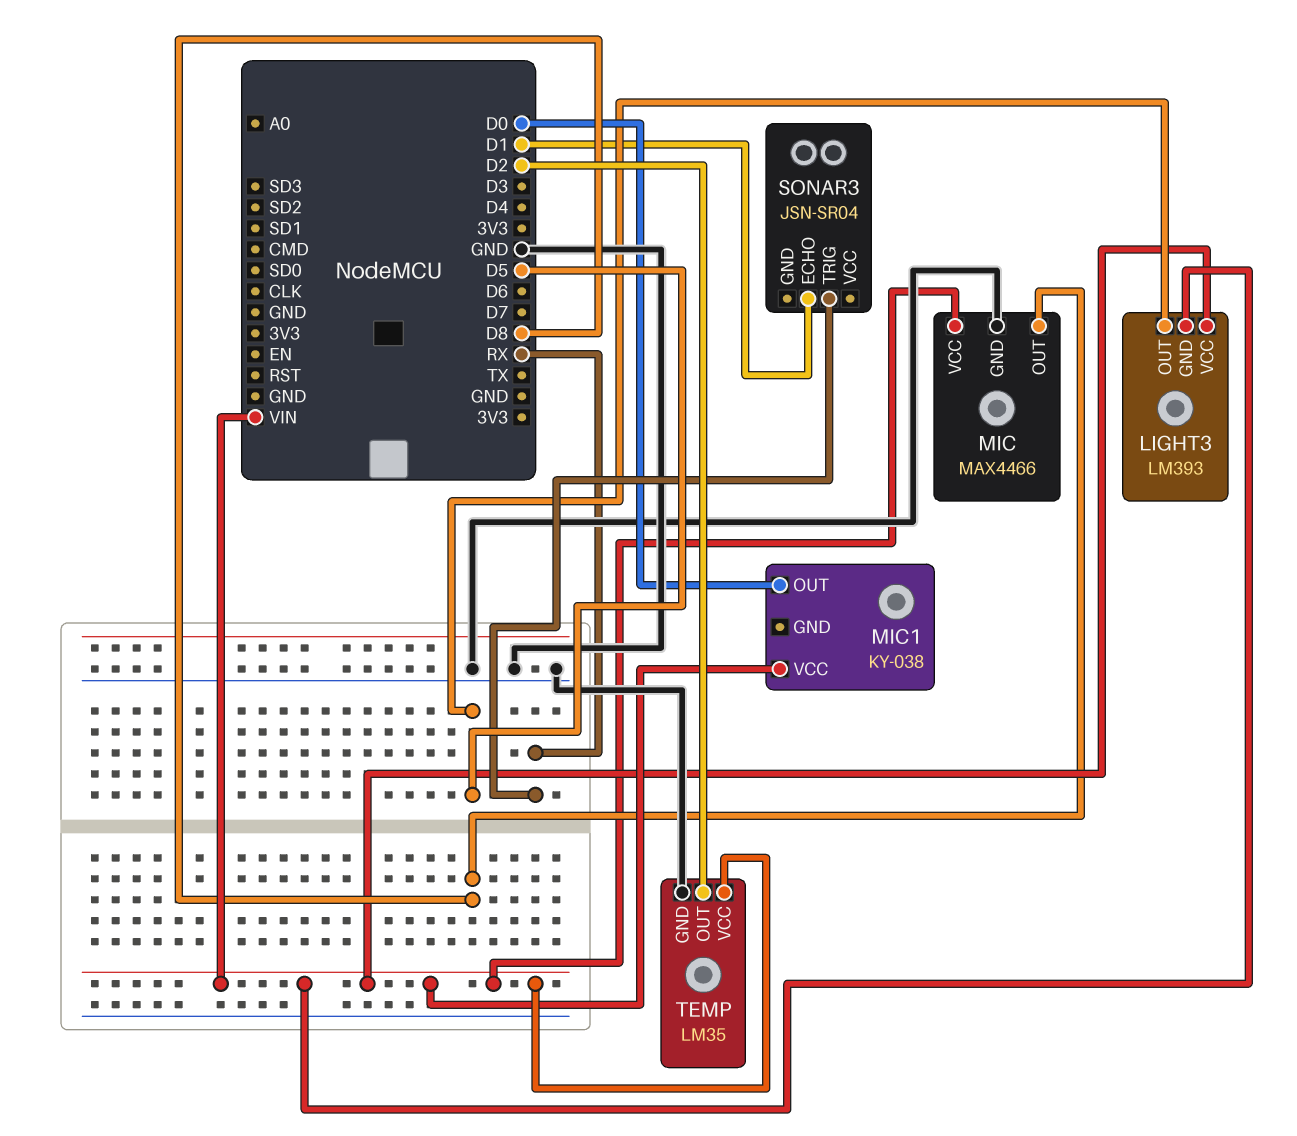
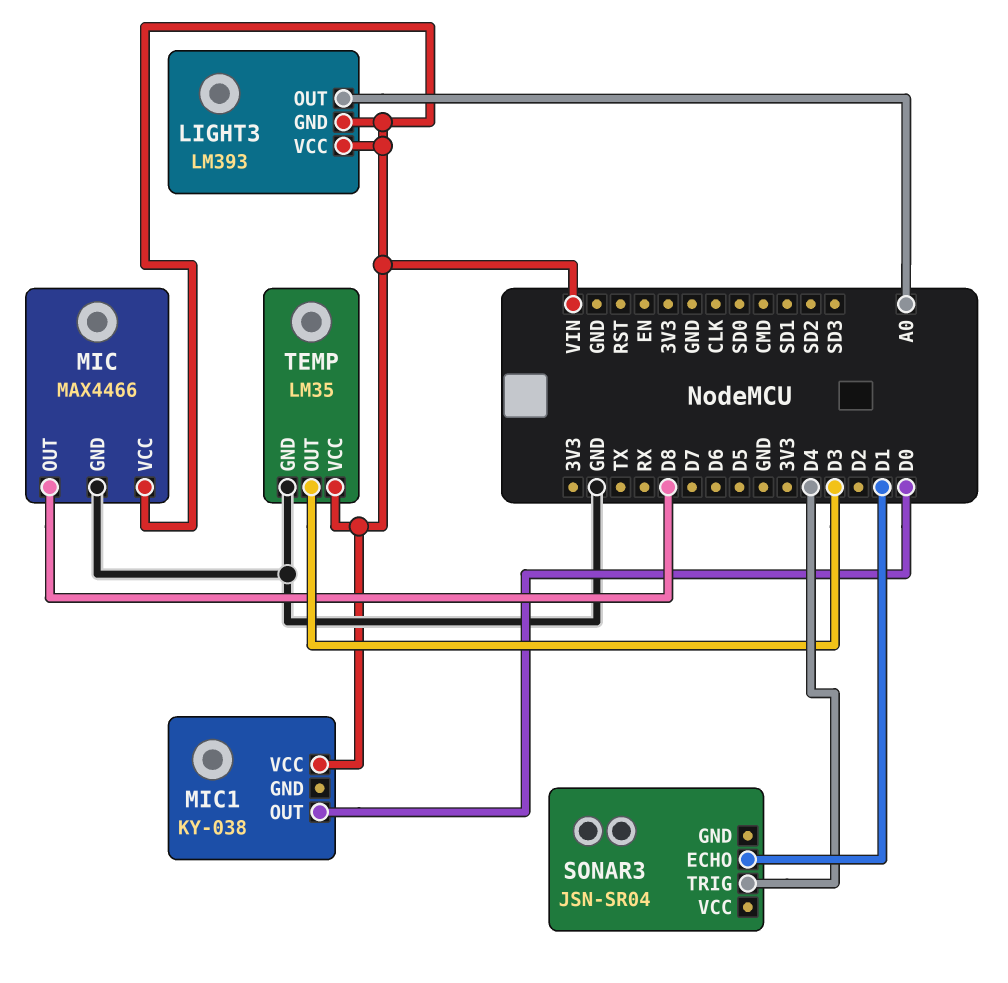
LIGHT3 pin OUT: D5 -> A0
SONAR3 pin TRIG: RX -> D4
TEMP pin OUT: D2 -> D3

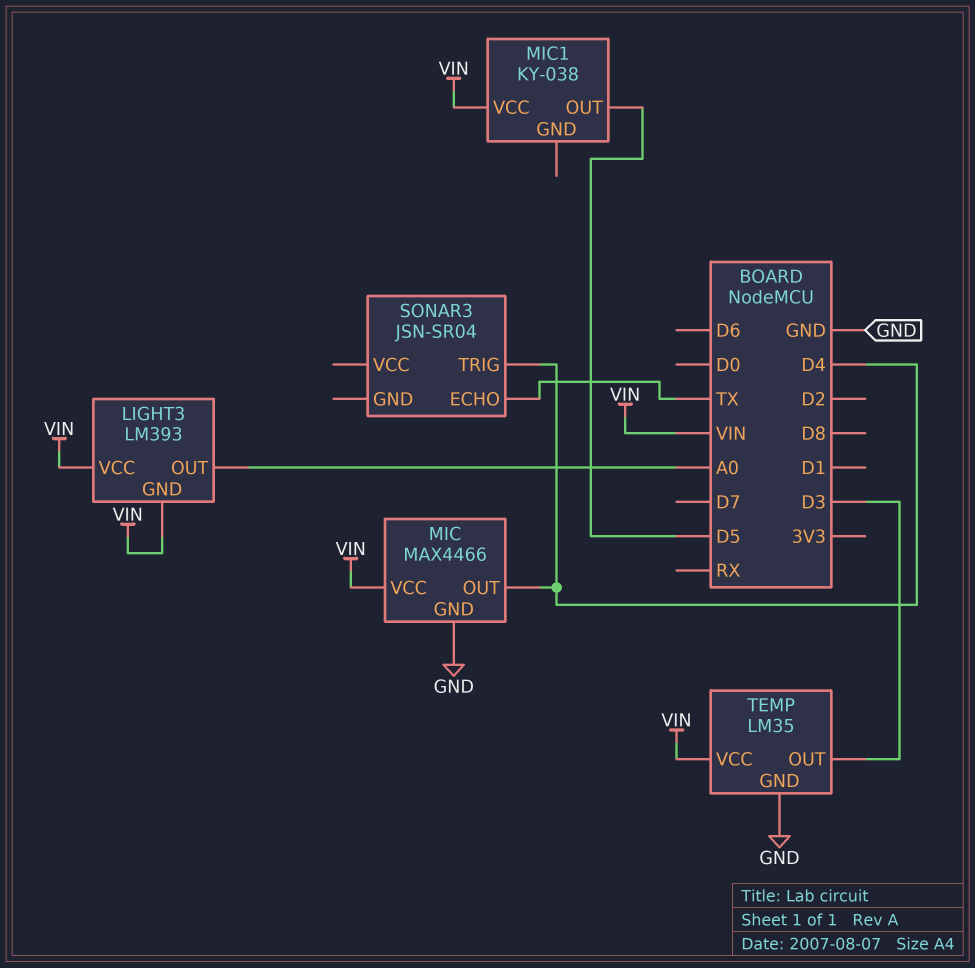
MIC pin OUT: D8 -> D4
MIC1 pin OUT: D0 -> D5
SONAR3 pin ECHO: D1 -> TX

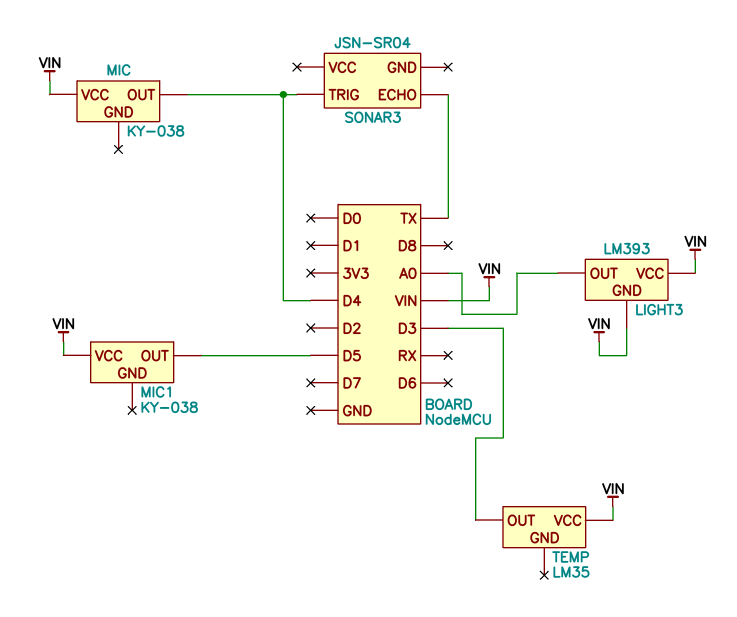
MIC: MAX4466 -> KY-038
MIC pin GND: GND -> none
TEMP pin GND: GND -> none

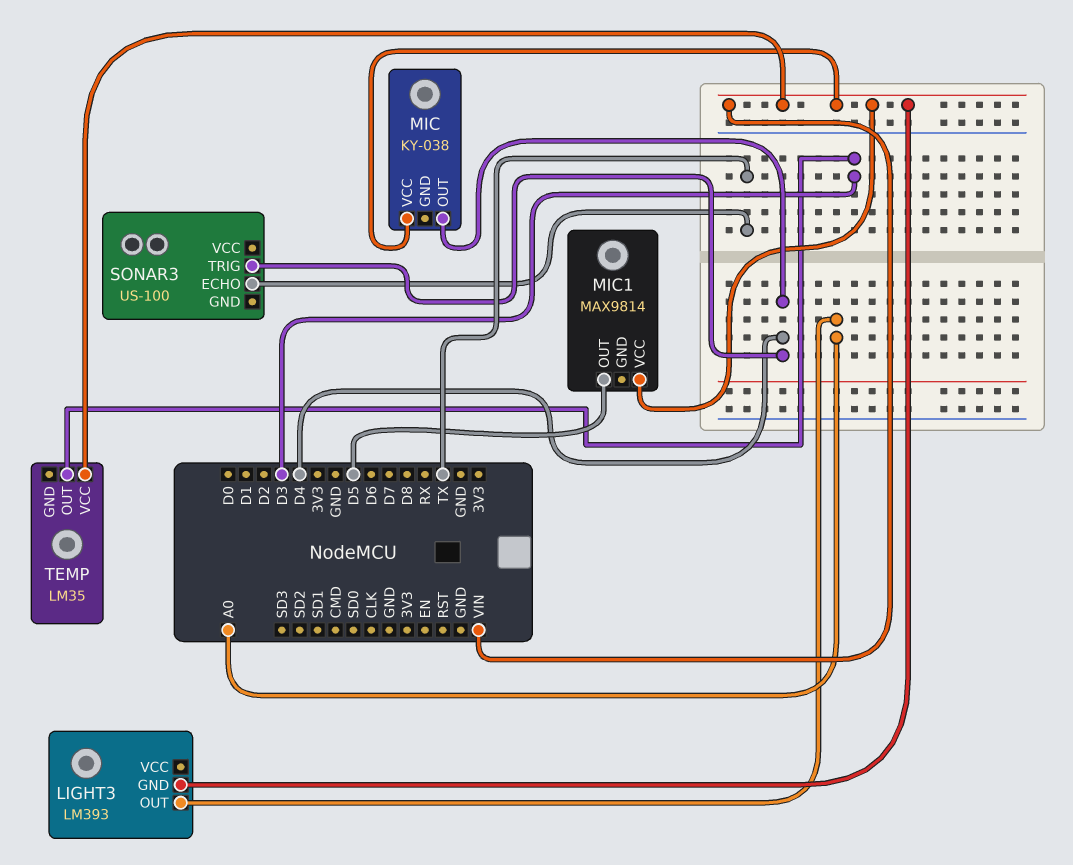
LIGHT3 pin VCC: VIN -> none
MIC1: KY-038 -> MAX9814
SONAR3: JSN-SR04 -> US-100

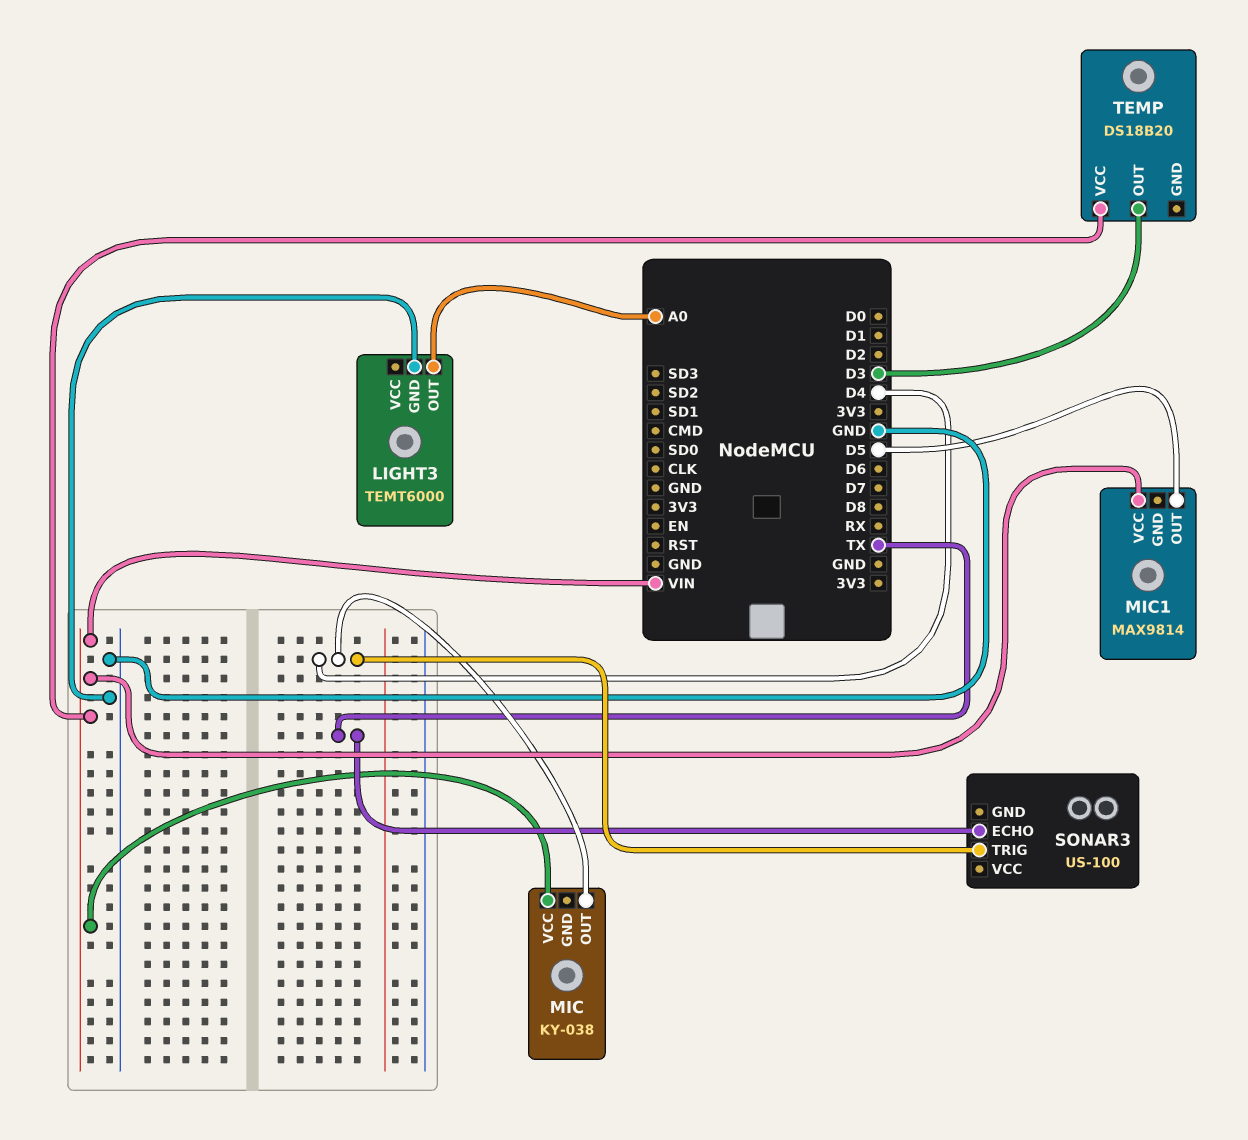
LIGHT3: LM393 -> TEMT6000
LIGHT3 pin GND: VIN -> GND
TEMP: LM35 -> DS18B20

